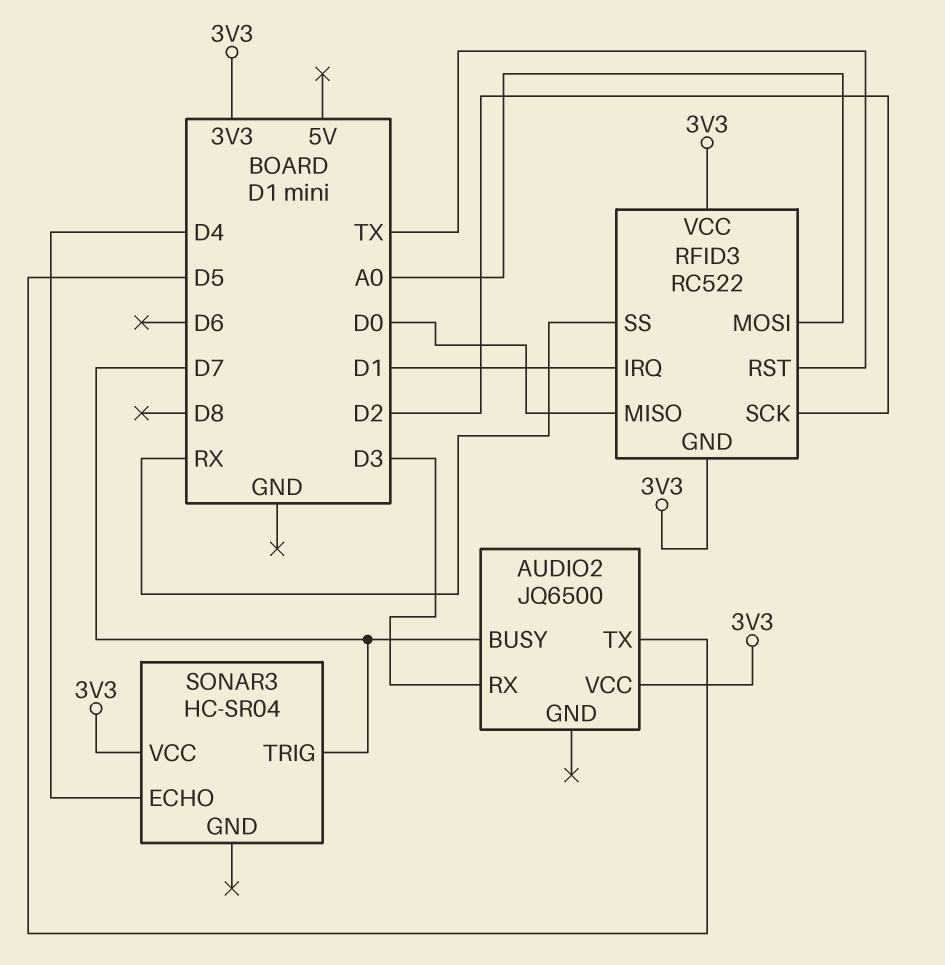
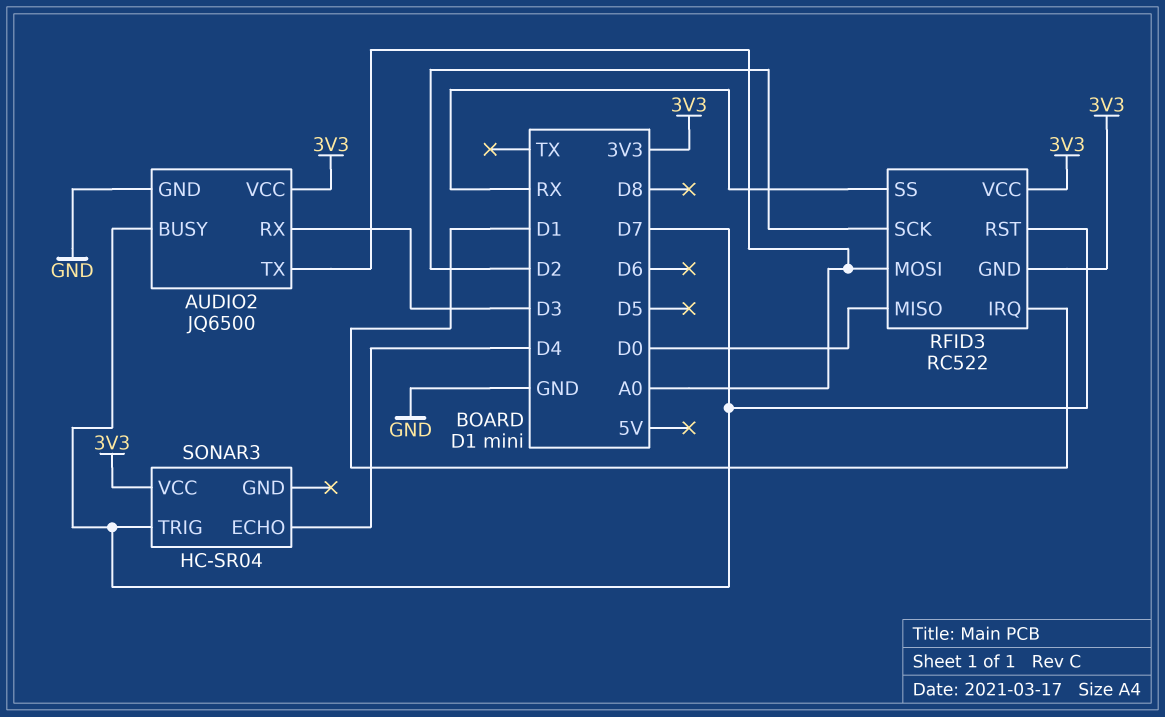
AUDIO2 pin GND: none -> GND
AUDIO2 pin TX: D5 -> A0
RFID3 pin RST: TX -> D7

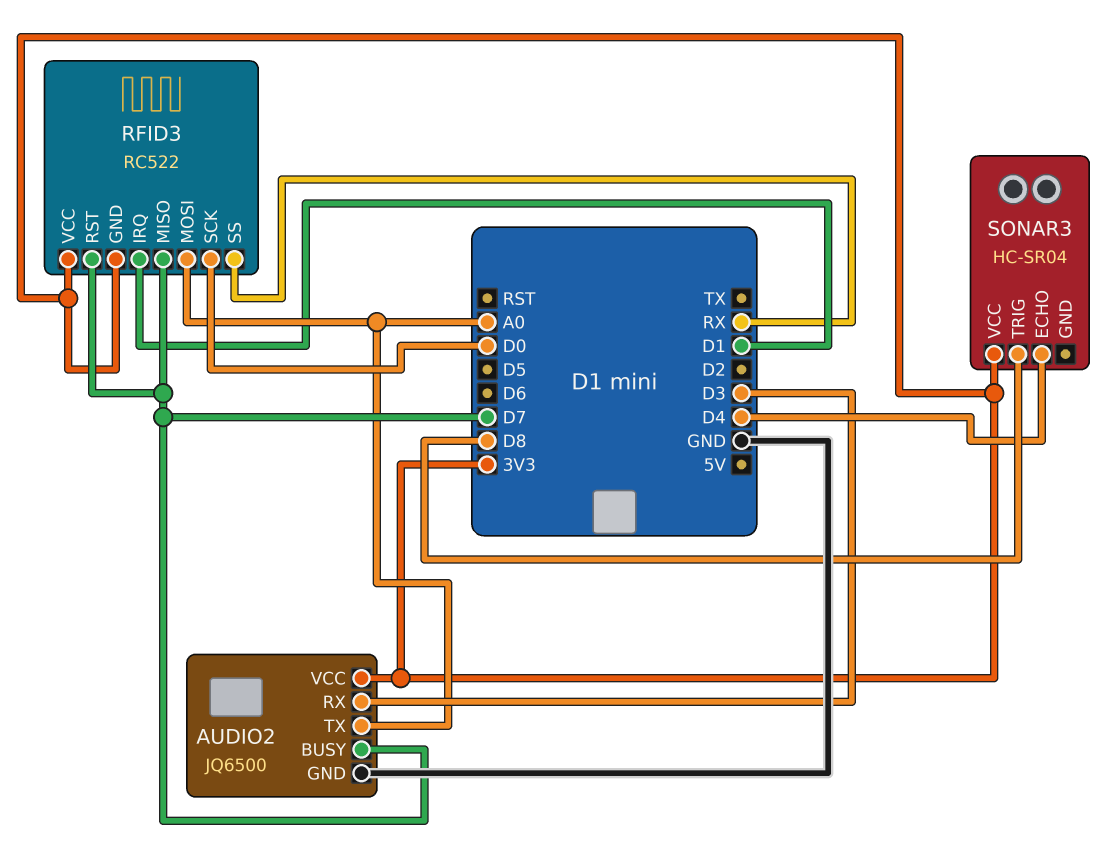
RFID3 pin MISO: D0 -> D7
RFID3 pin SCK: D2 -> D0
SONAR3 pin TRIG: D7 -> D8

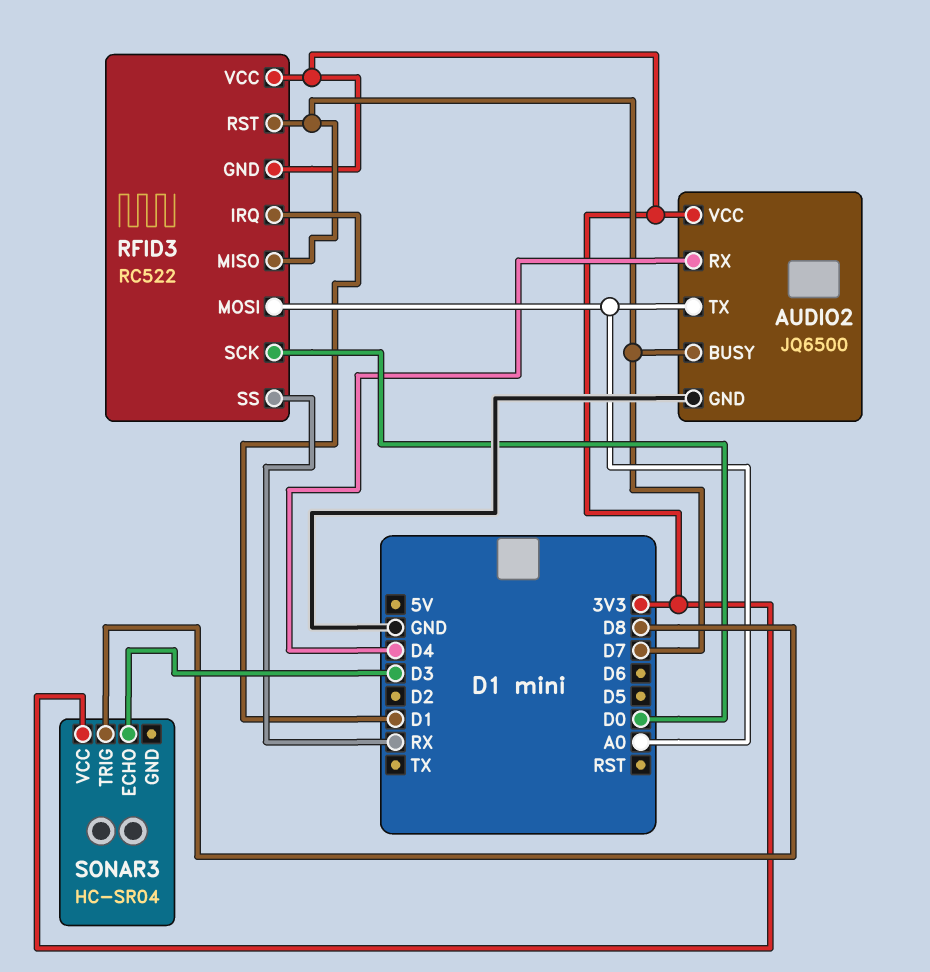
AUDIO2 pin RX: D3 -> D4
SONAR3 pin ECHO: D4 -> D3

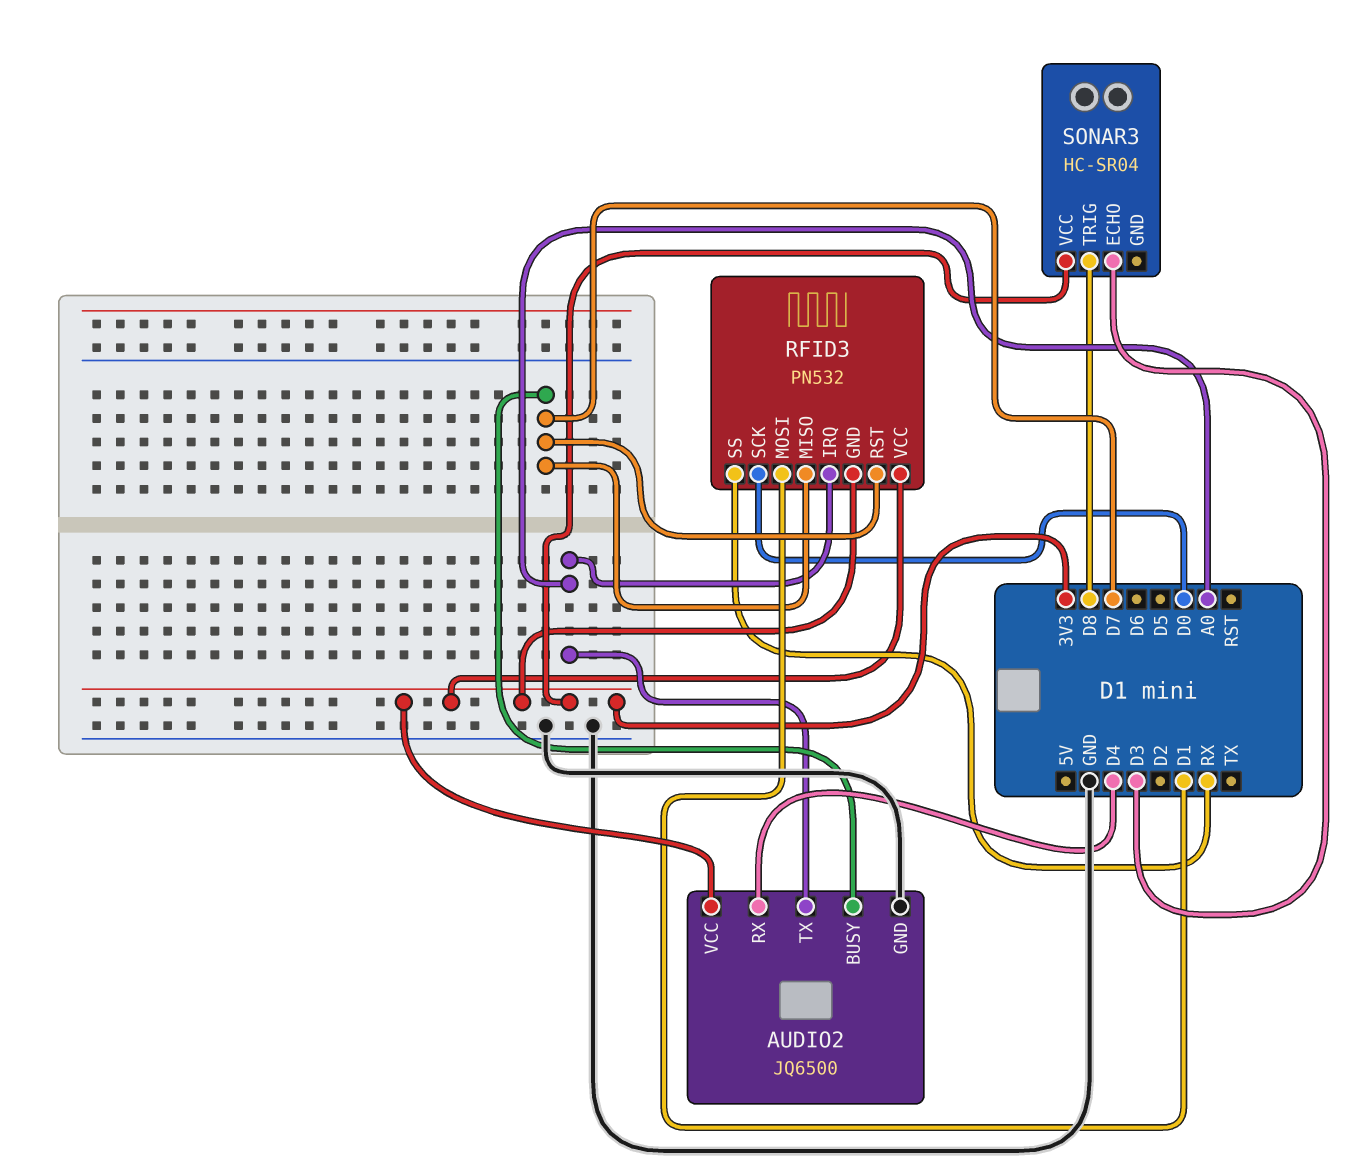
RFID3: RC522 -> PN532
RFID3 pin IRQ: D1 -> A0
RFID3 pin MOSI: A0 -> D1

